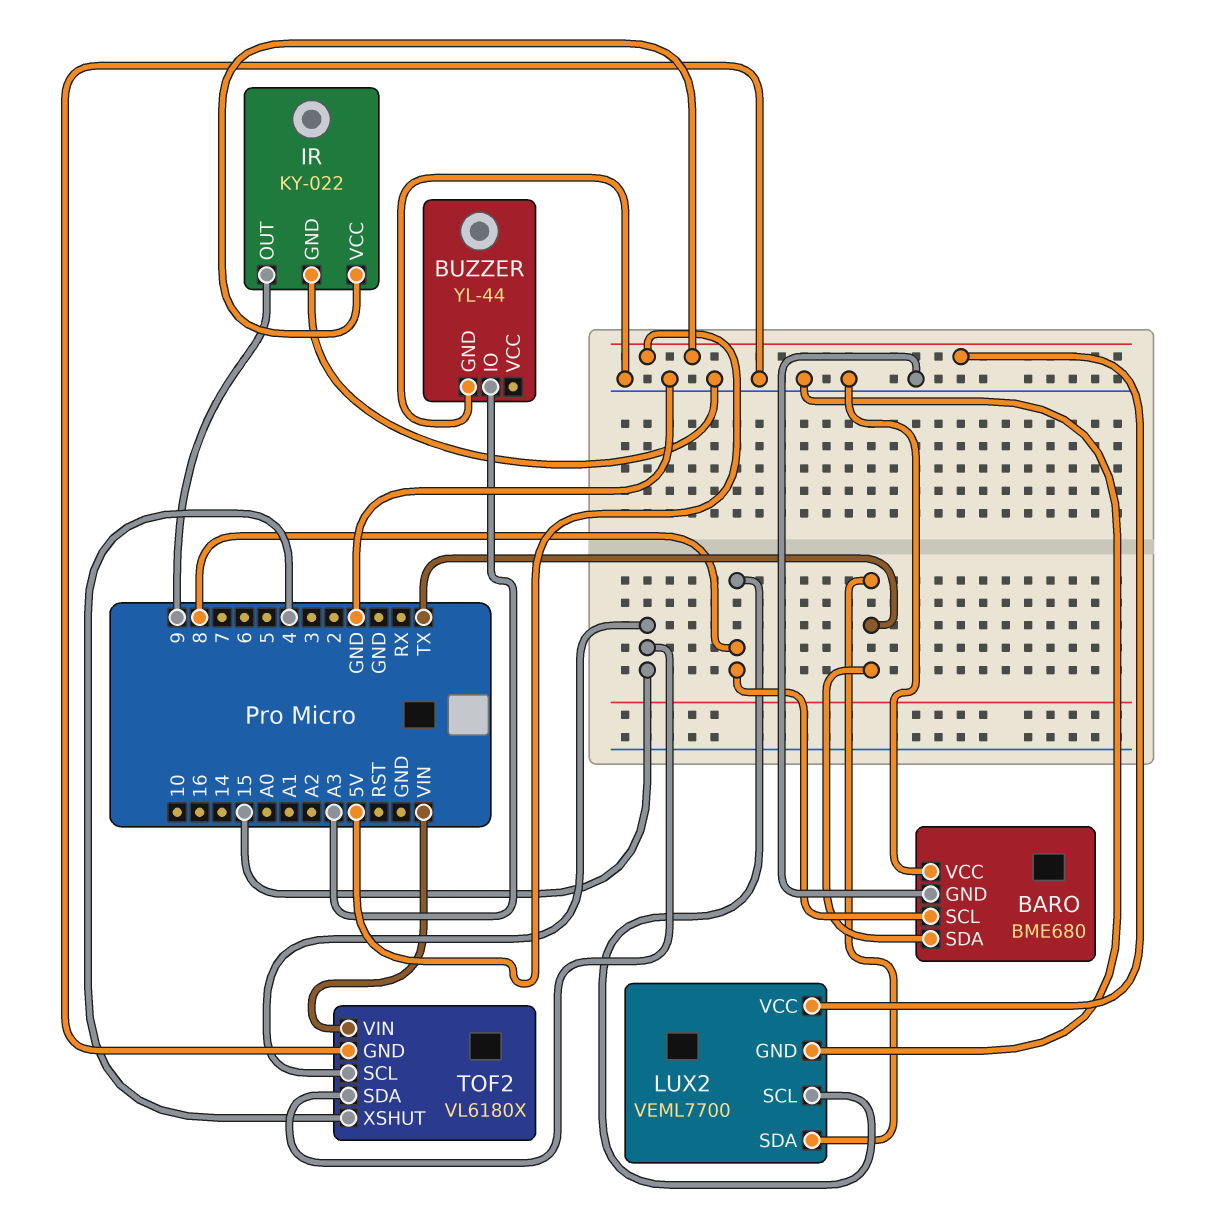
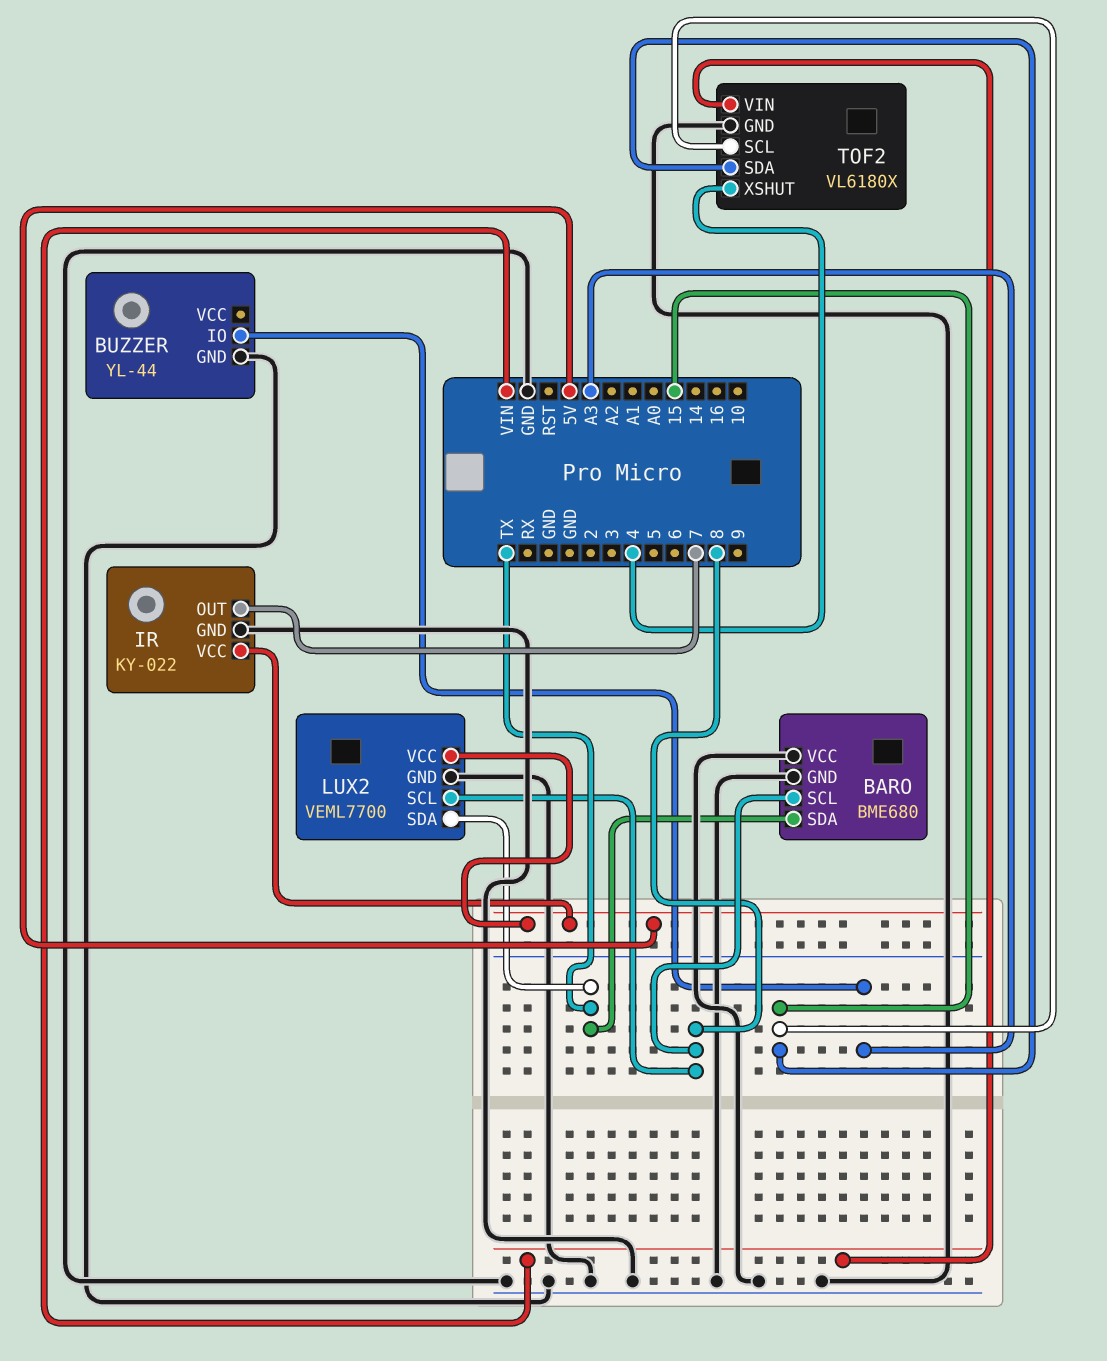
IR pin OUT: 9 -> 7

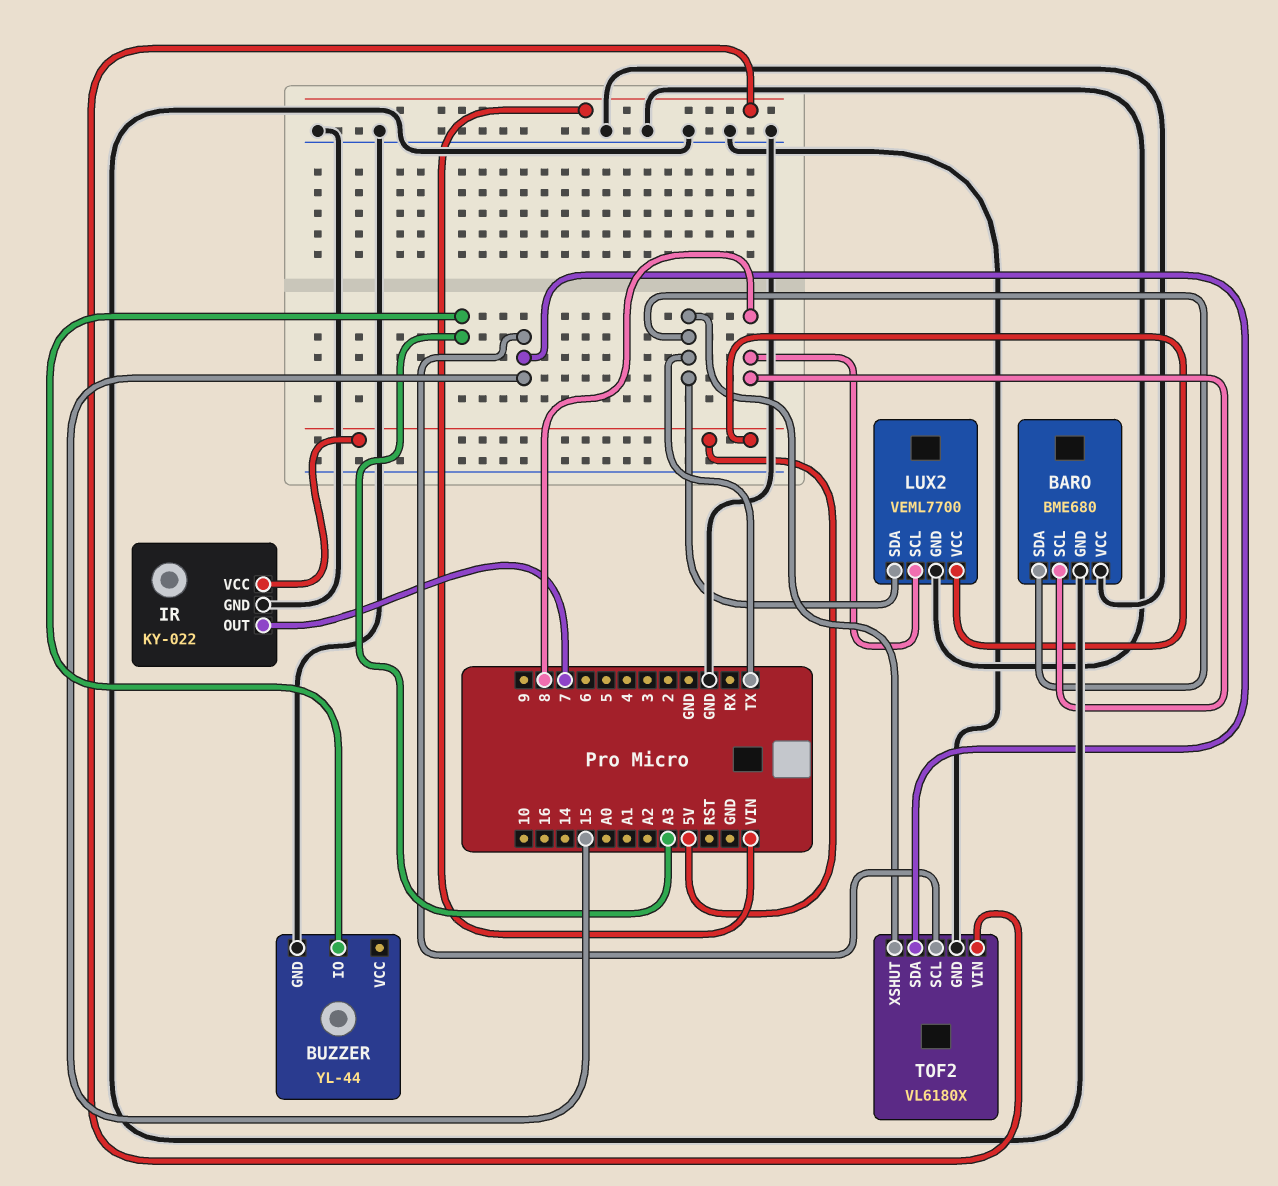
TOF2 pin XSHUT: 4 -> TX

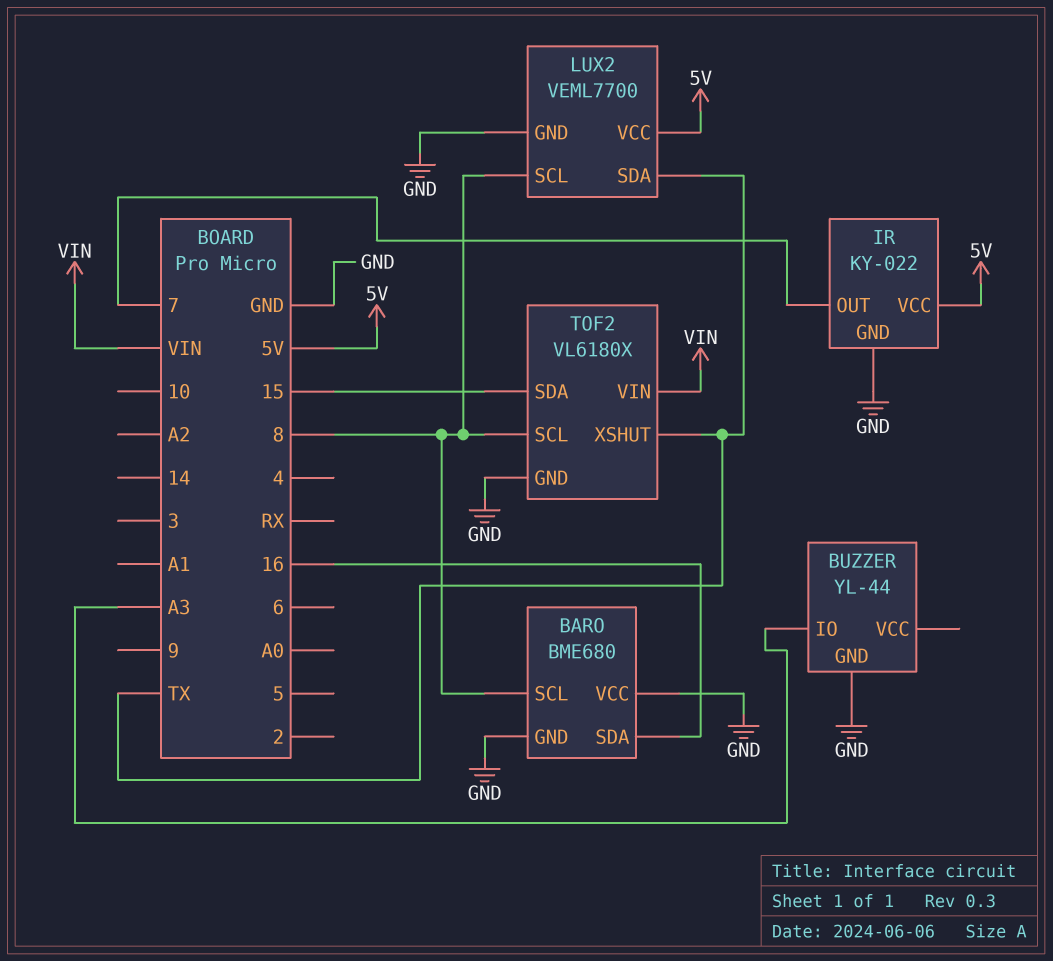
BARO pin SDA: TX -> 16
TOF2 pin SCL: 15 -> 8

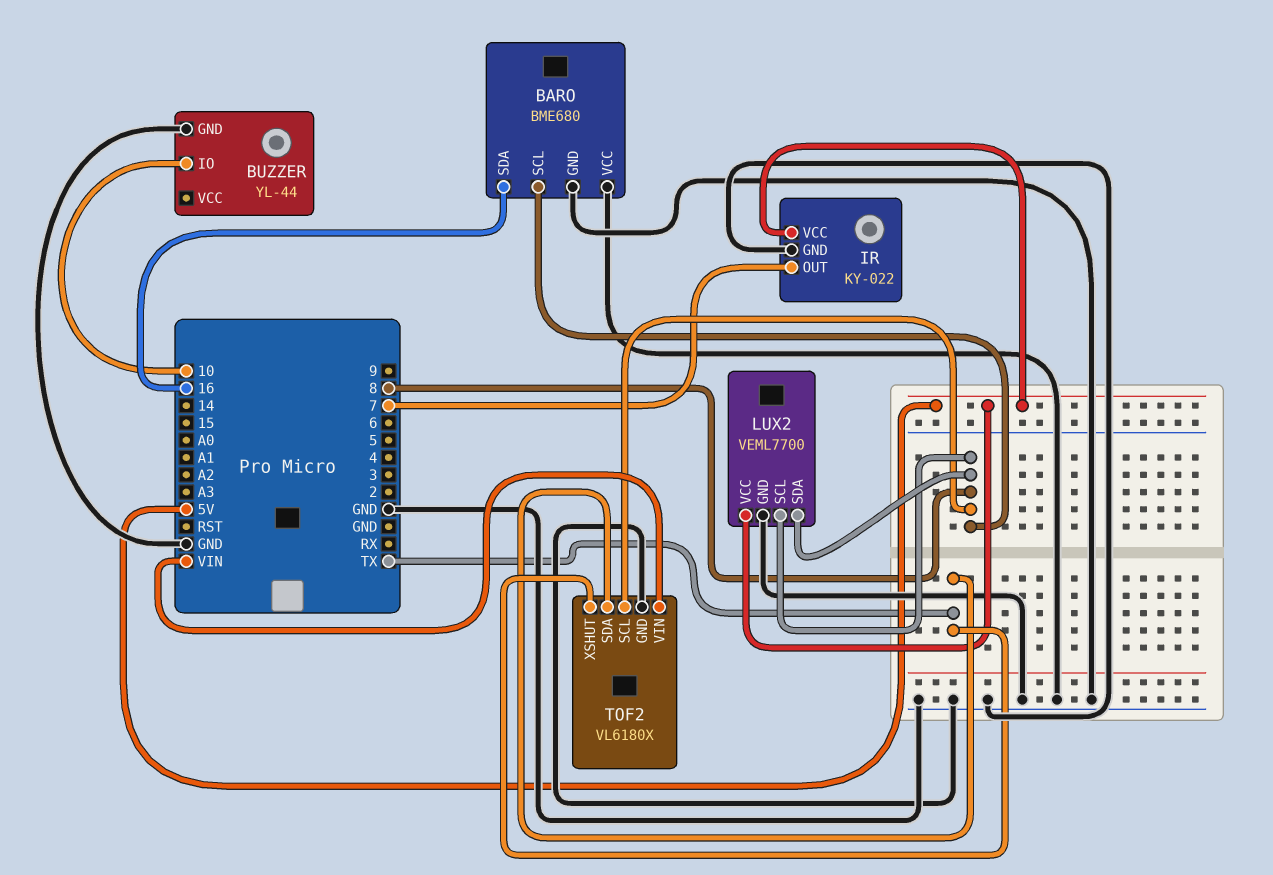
BUZZER pin IO: A3 -> 10
LUX2 pin SDA: TX -> 8
TOF2 pin SDA: 15 -> TX

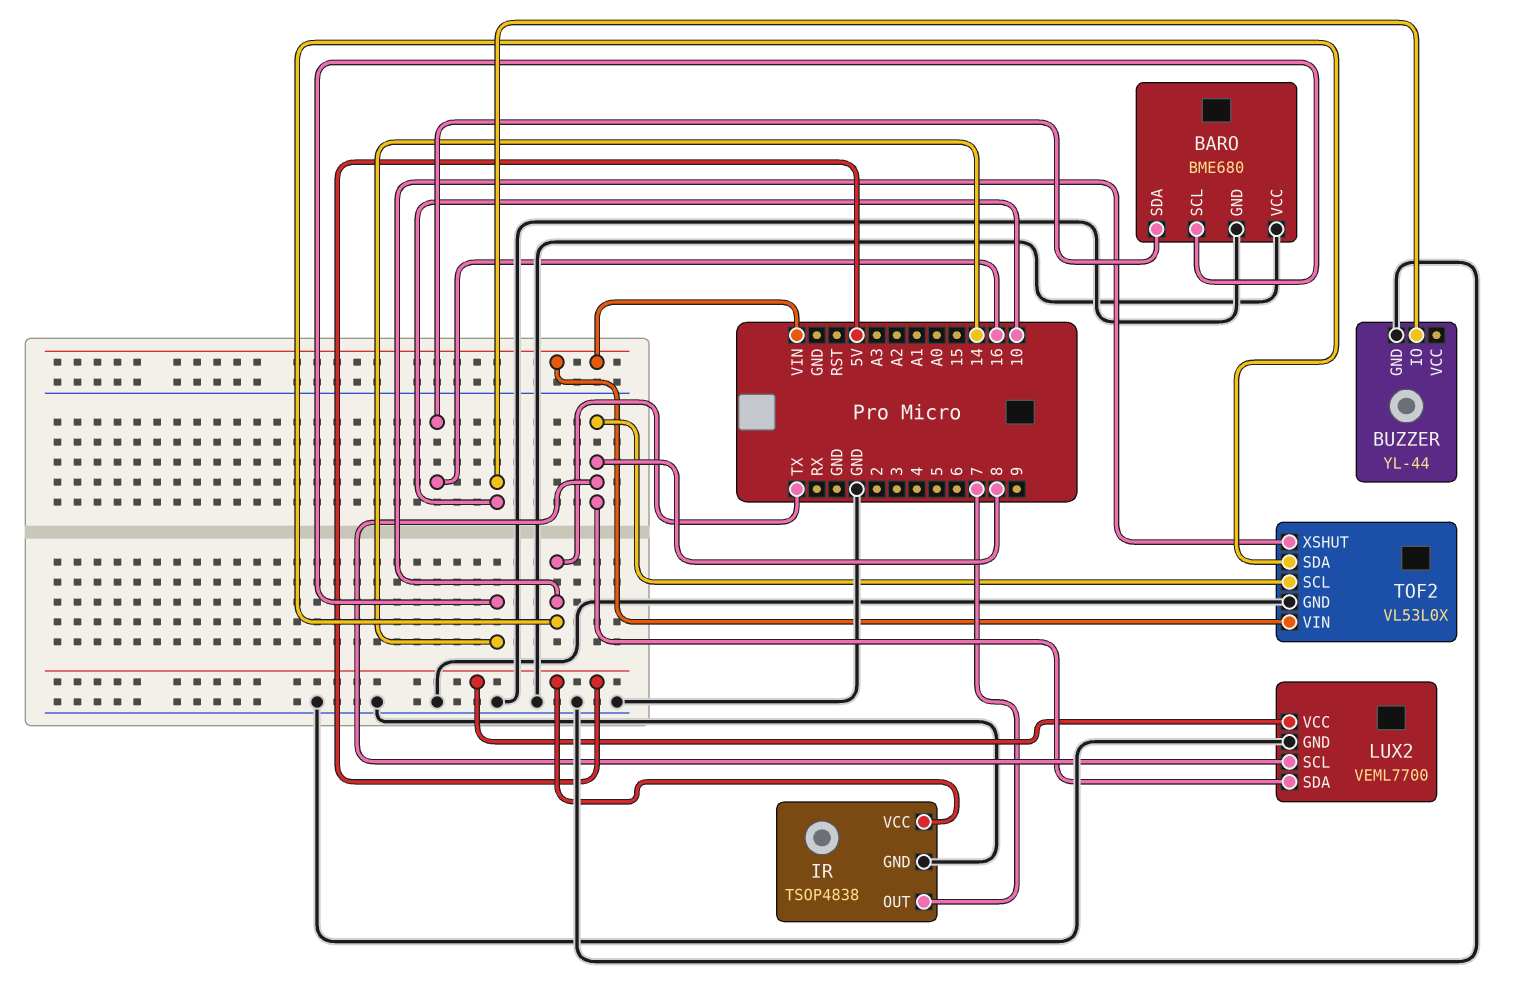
BARO pin SCL: 8 -> 14
IR: KY-022 -> TSOP4838
TOF2: VL6180X -> VL53L0X

